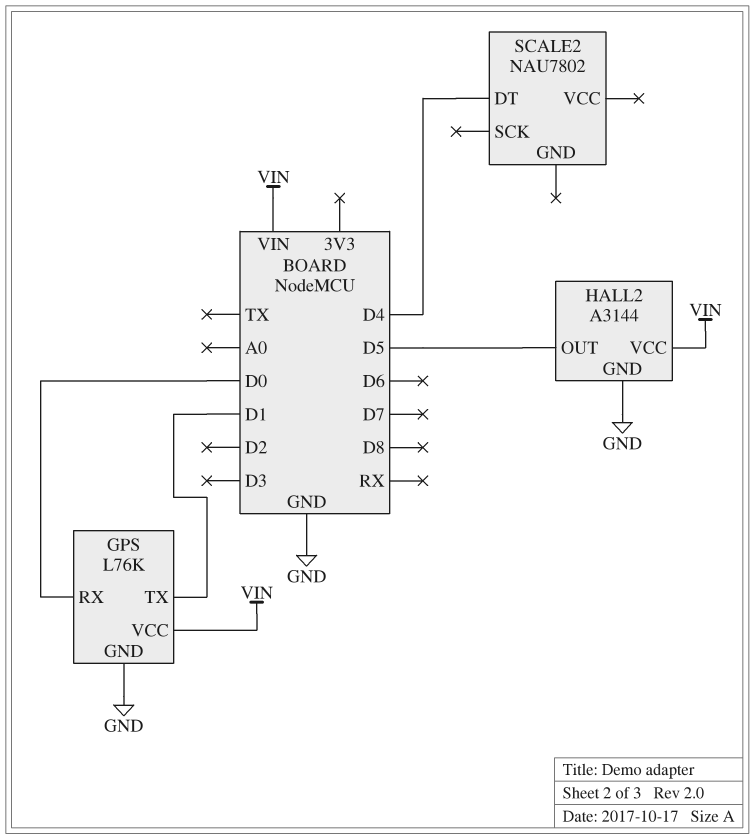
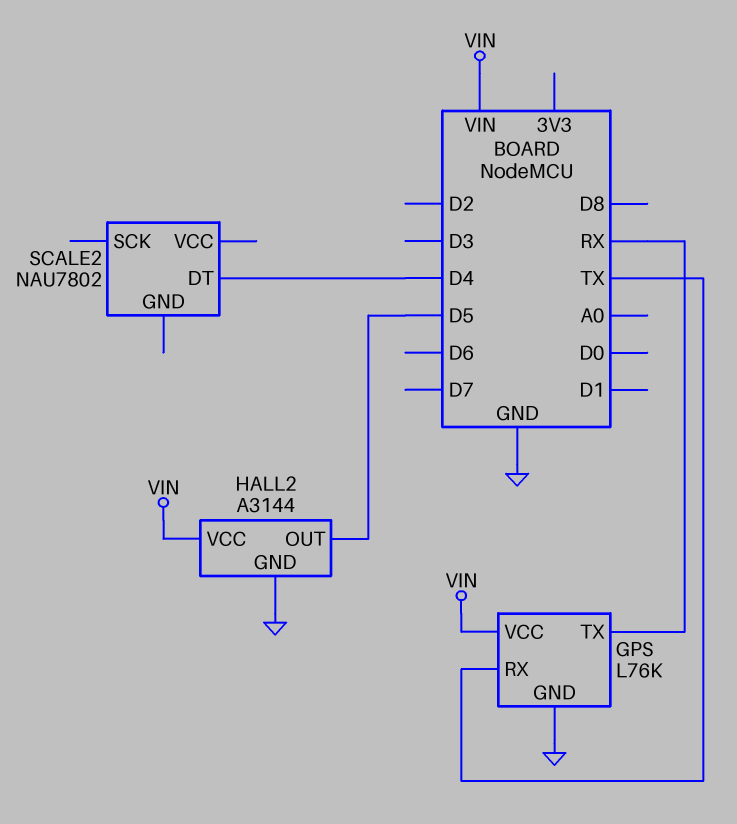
GPS pin RX: D0 -> TX
GPS pin TX: D1 -> RX

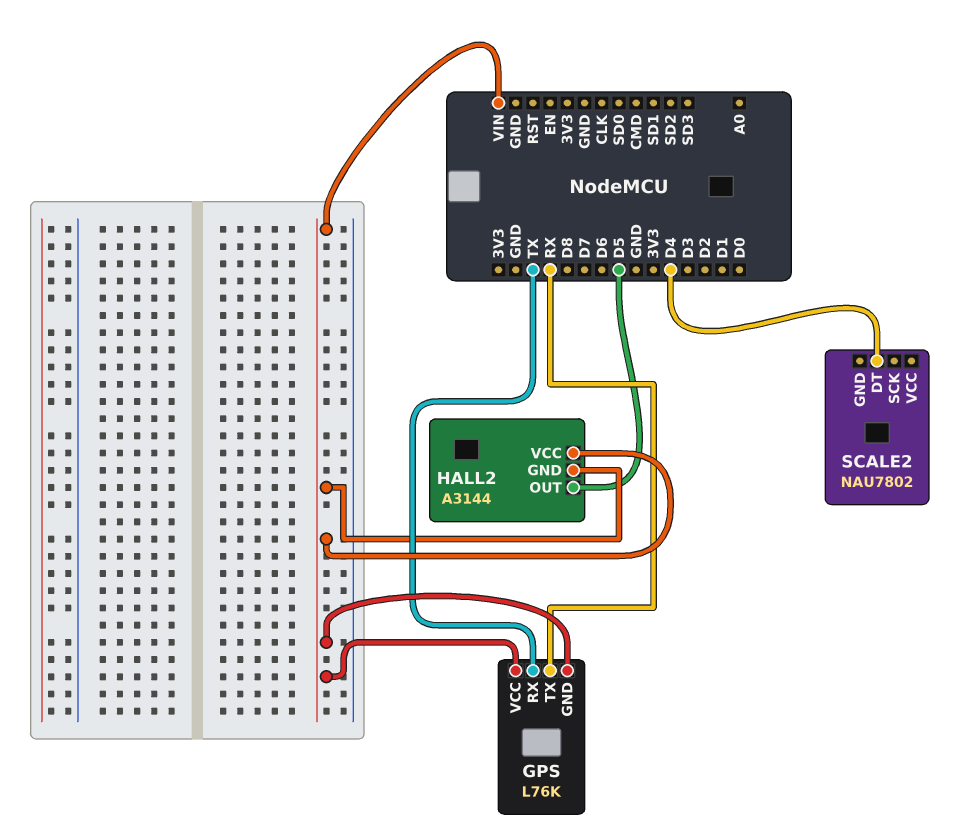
GPS pin GND: GND -> VIN
HALL2 pin GND: GND -> VIN

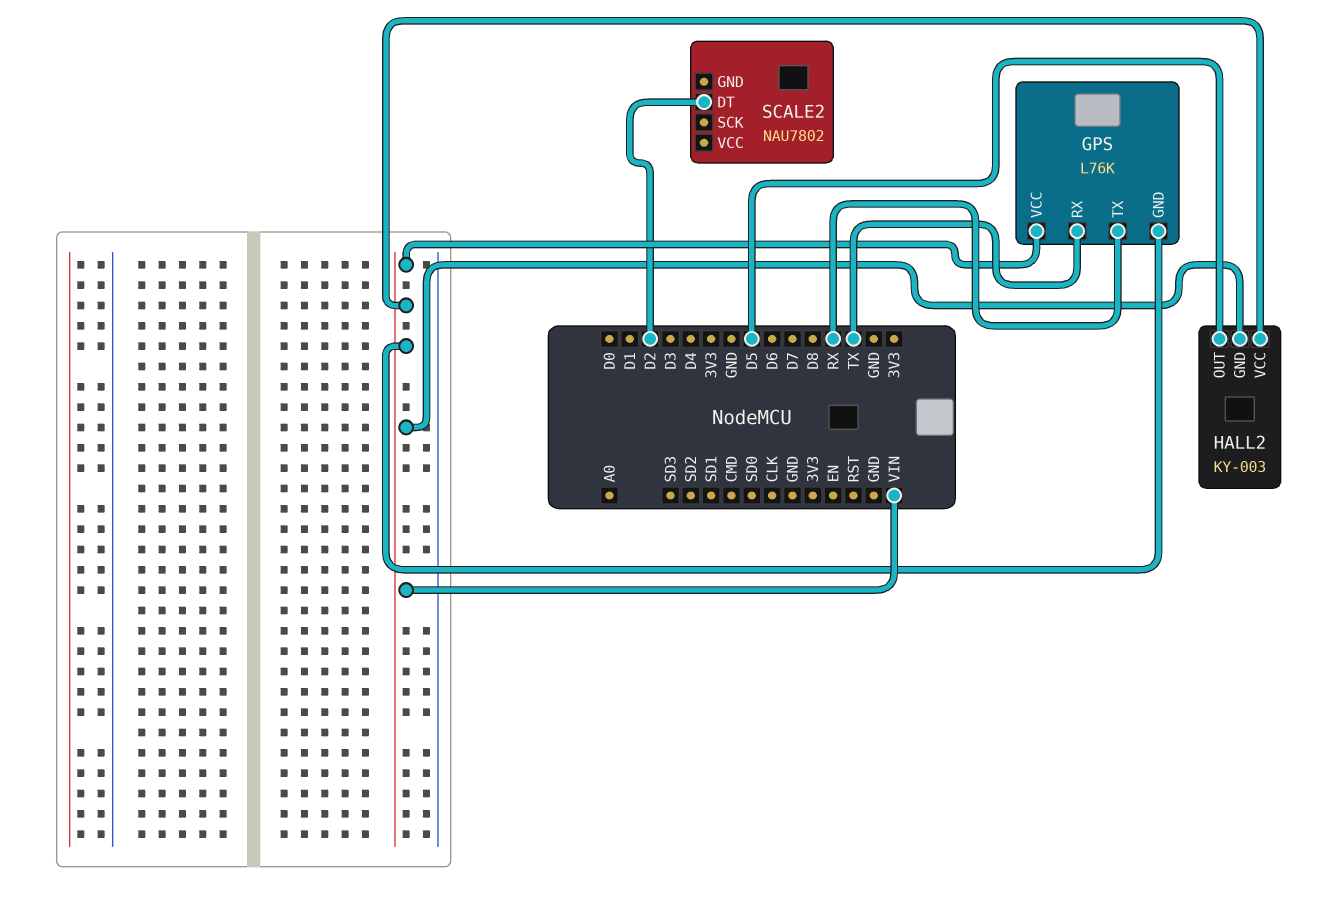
HALL2: A3144 -> KY-003
SCALE2 pin DT: D4 -> D2

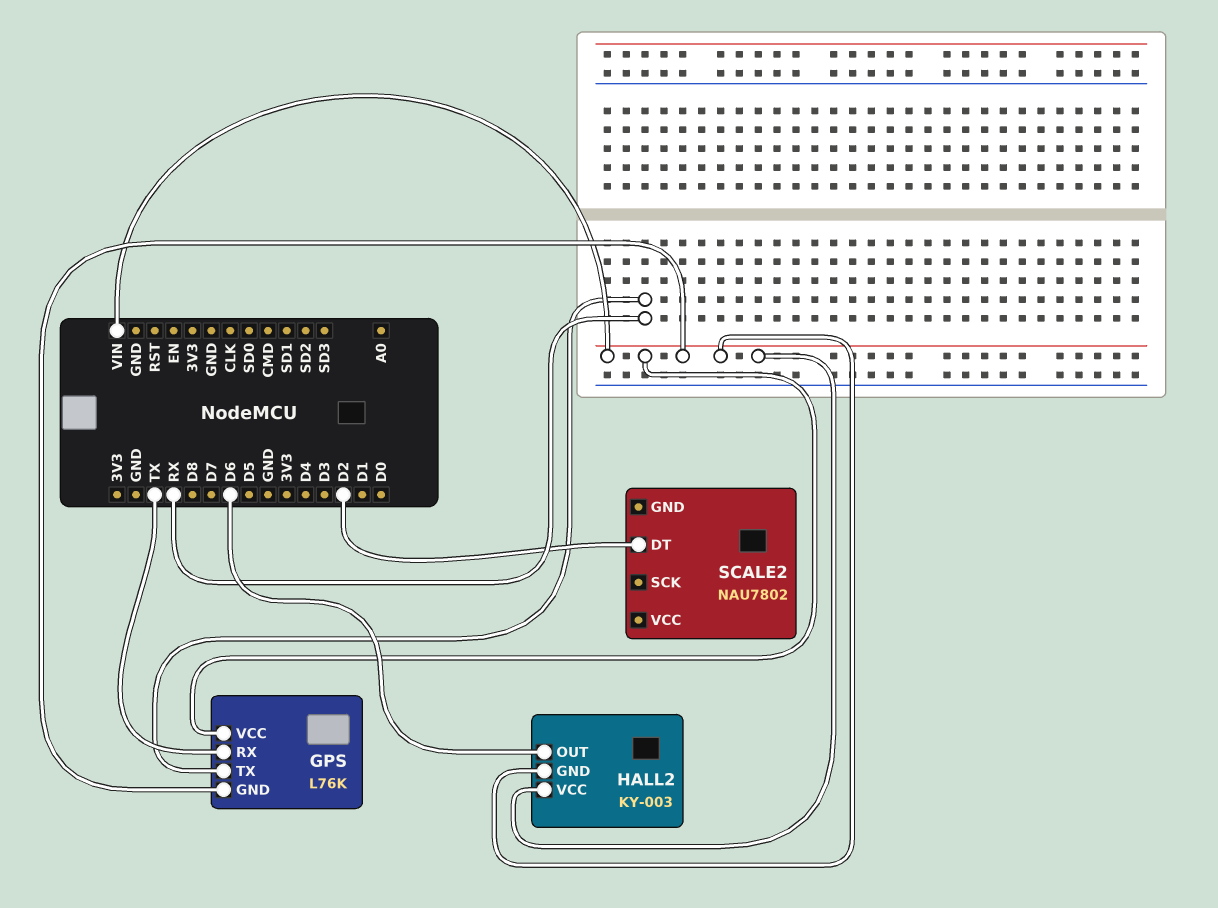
HALL2 pin OUT: D5 -> D6

